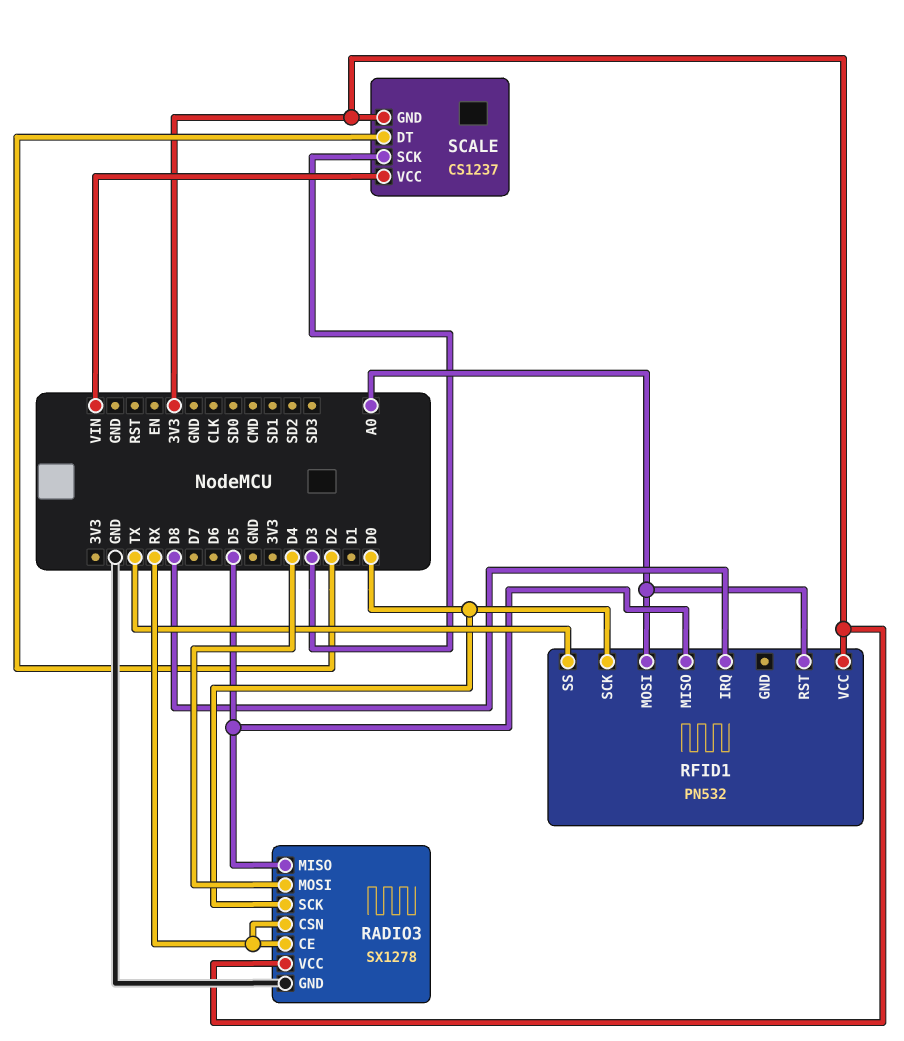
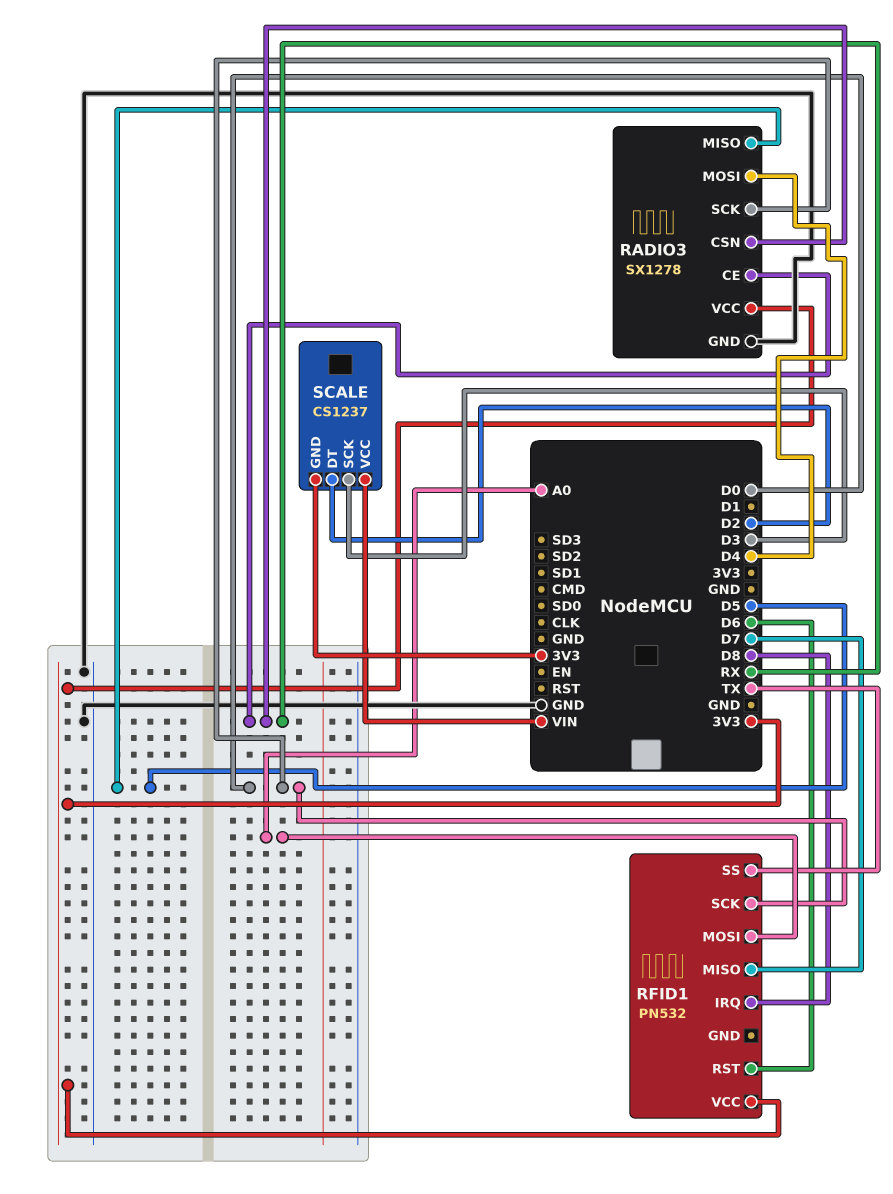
RFID1 pin MISO: D5 -> D7
RFID1 pin RST: A0 -> D6

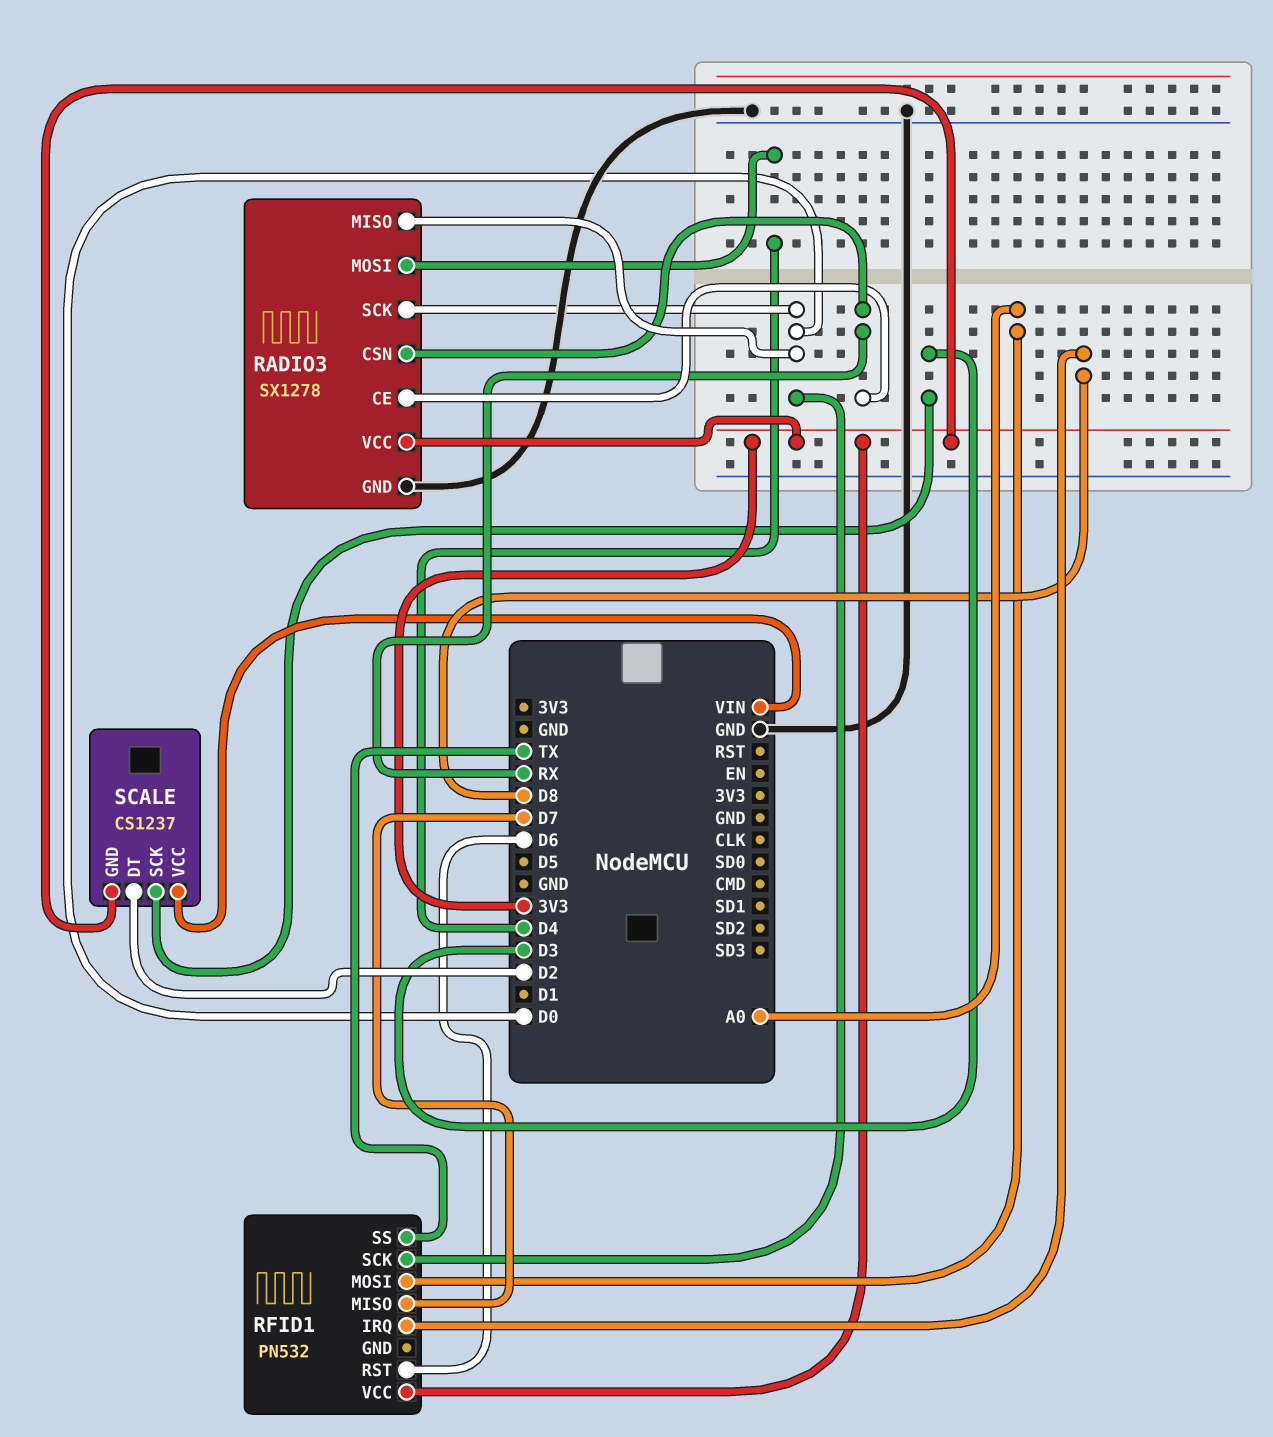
RADIO3 pin MISO: D5 -> D0

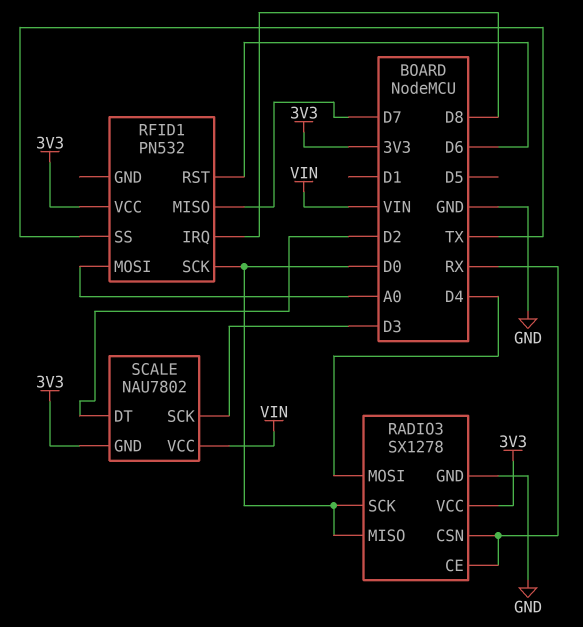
SCALE: CS1237 -> NAU7802

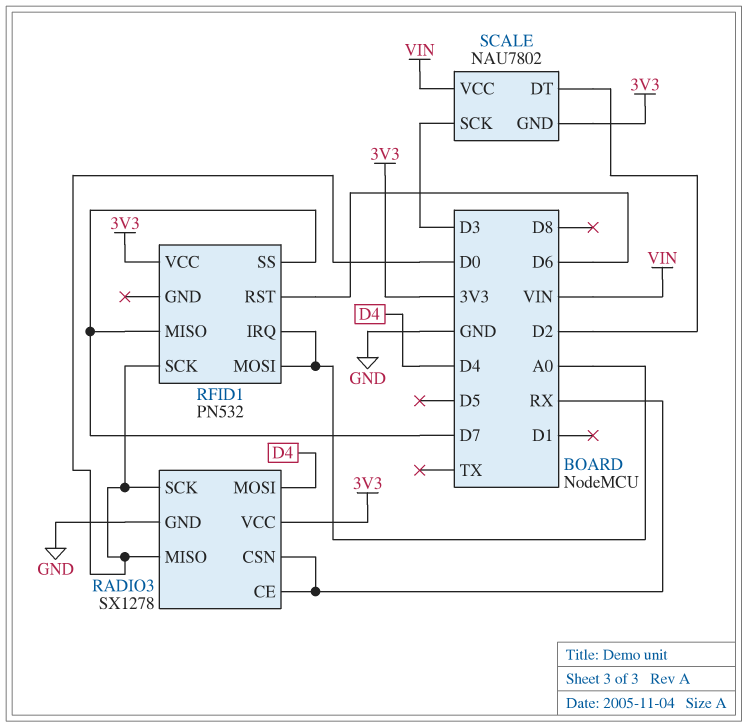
RFID1 pin IRQ: D8 -> A0
RFID1 pin SS: TX -> D7

